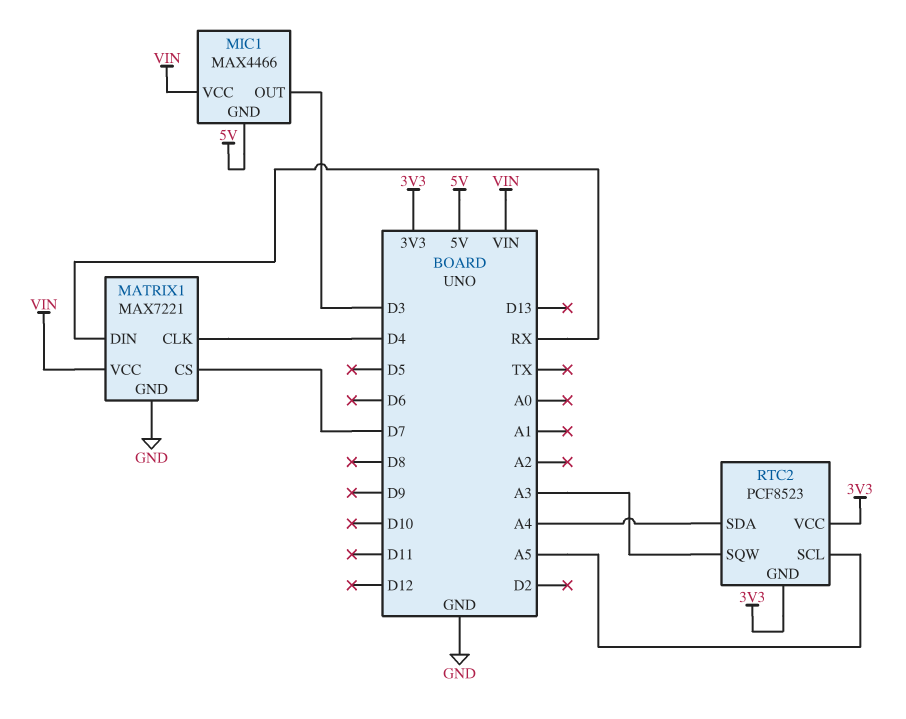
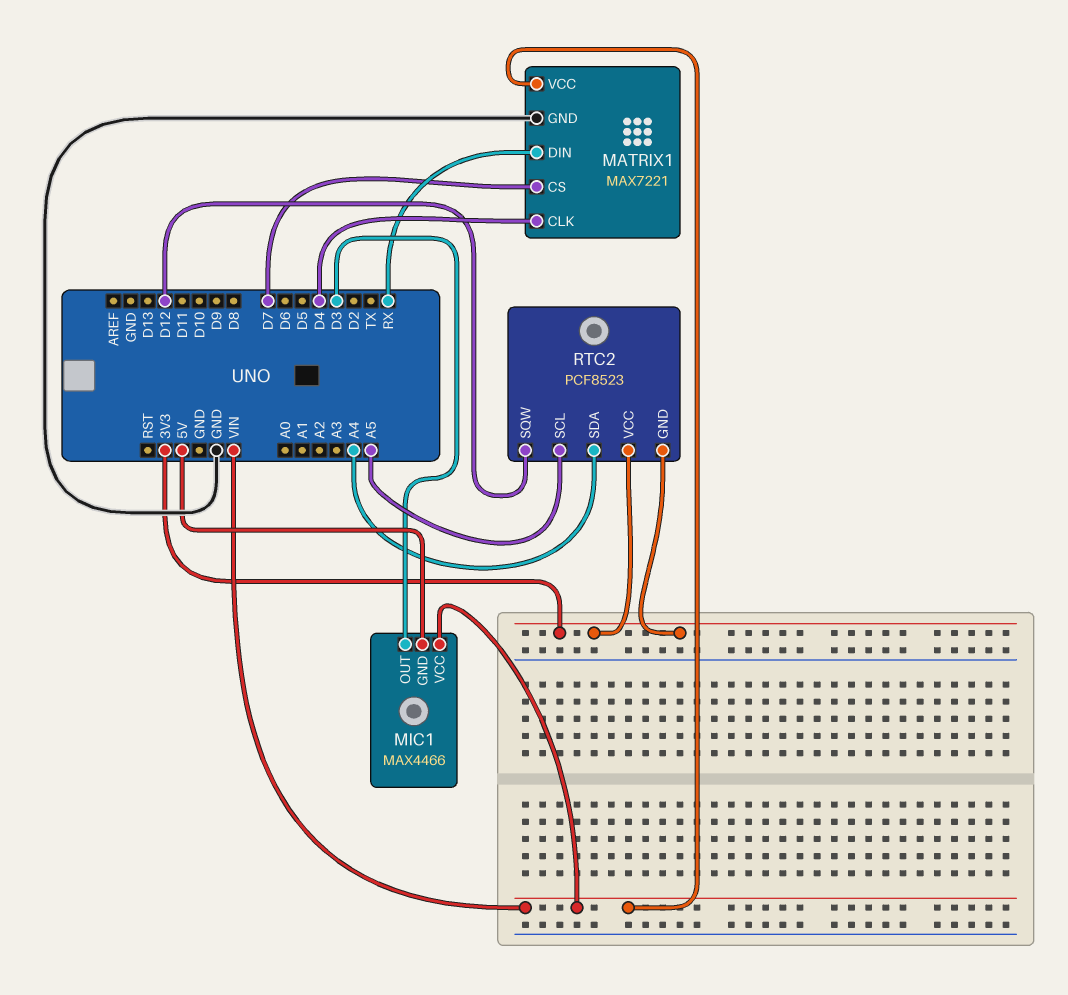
RTC2 pin SQW: A3 -> D12

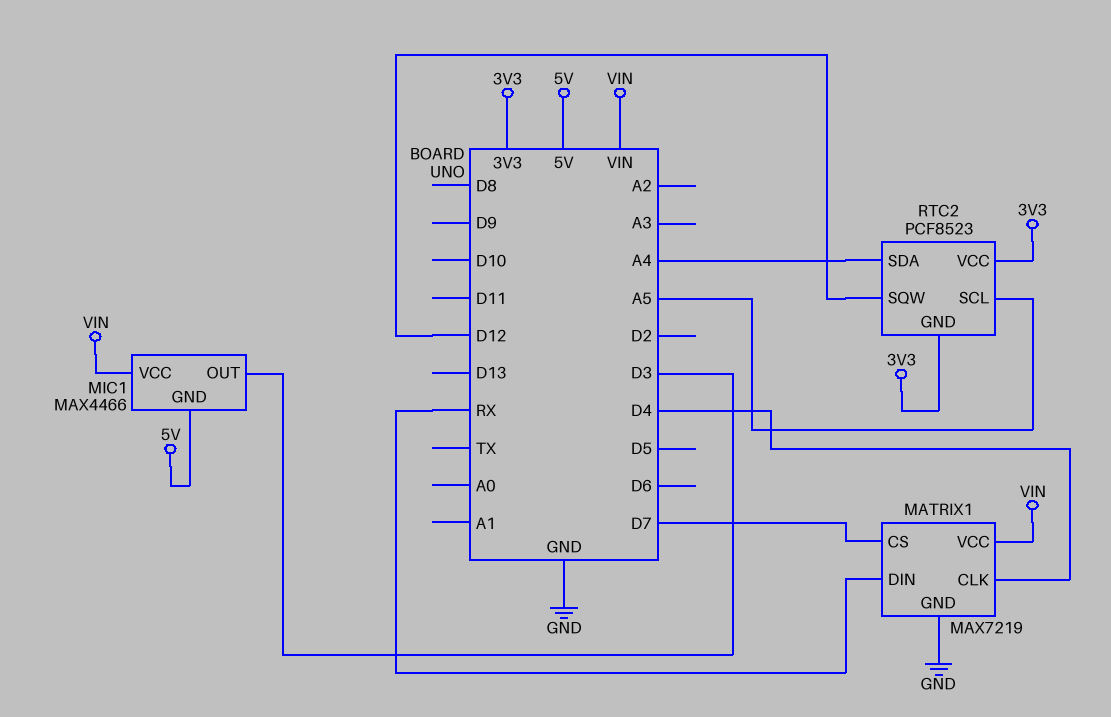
MATRIX1: MAX7221 -> MAX7219

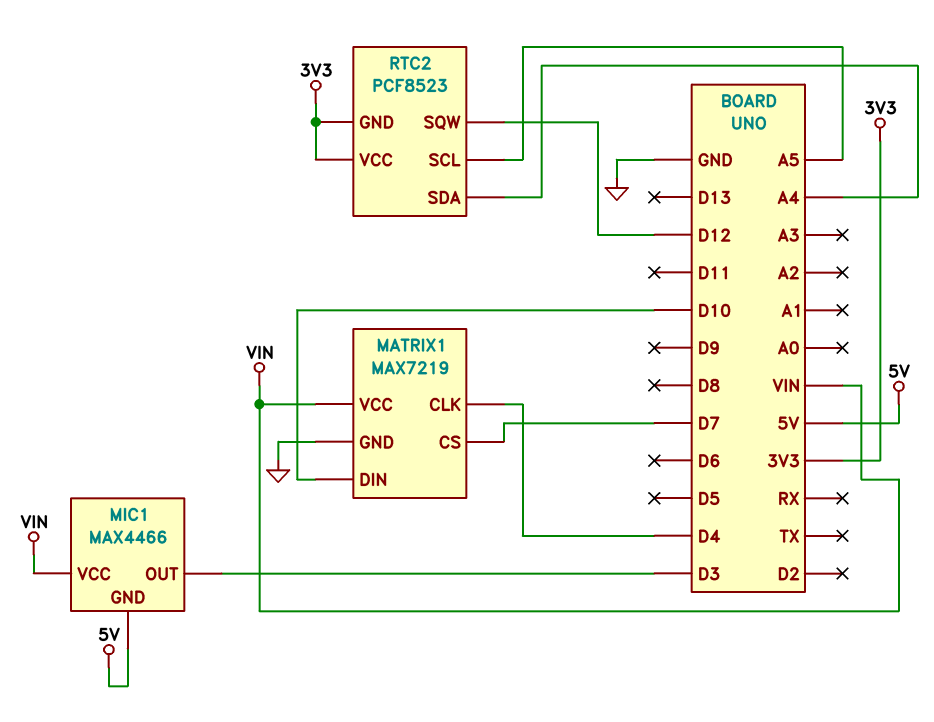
MATRIX1 pin DIN: RX -> D10

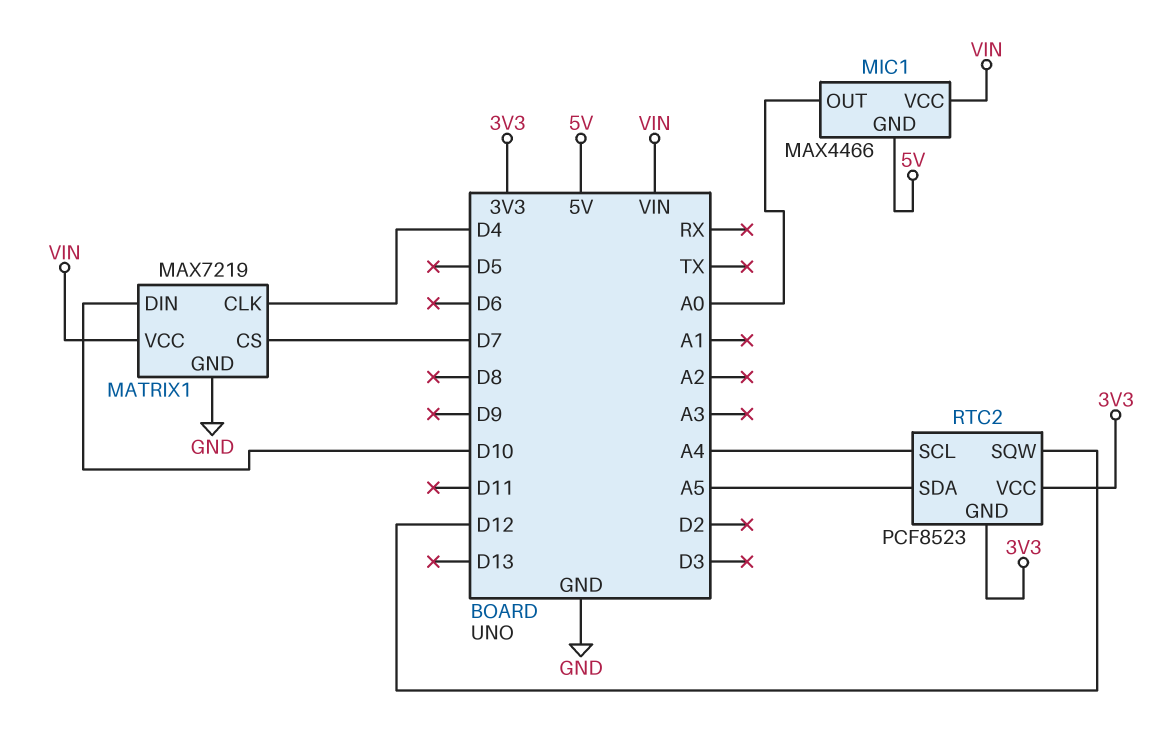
MIC1 pin OUT: D3 -> A0
RTC2 pin SCL: A5 -> A4
RTC2 pin SDA: A4 -> A5

